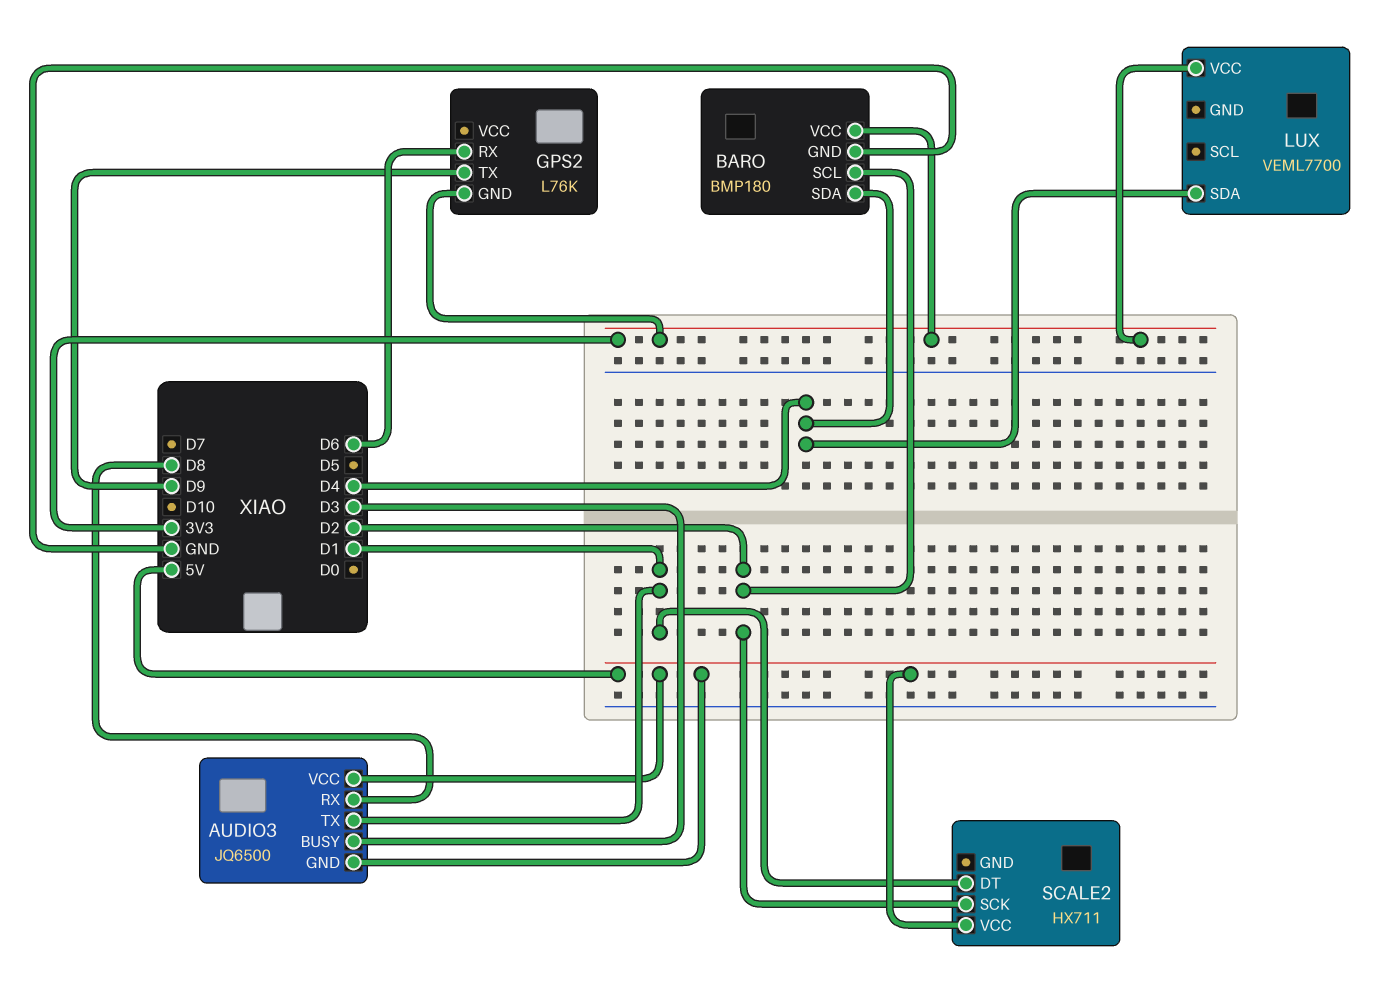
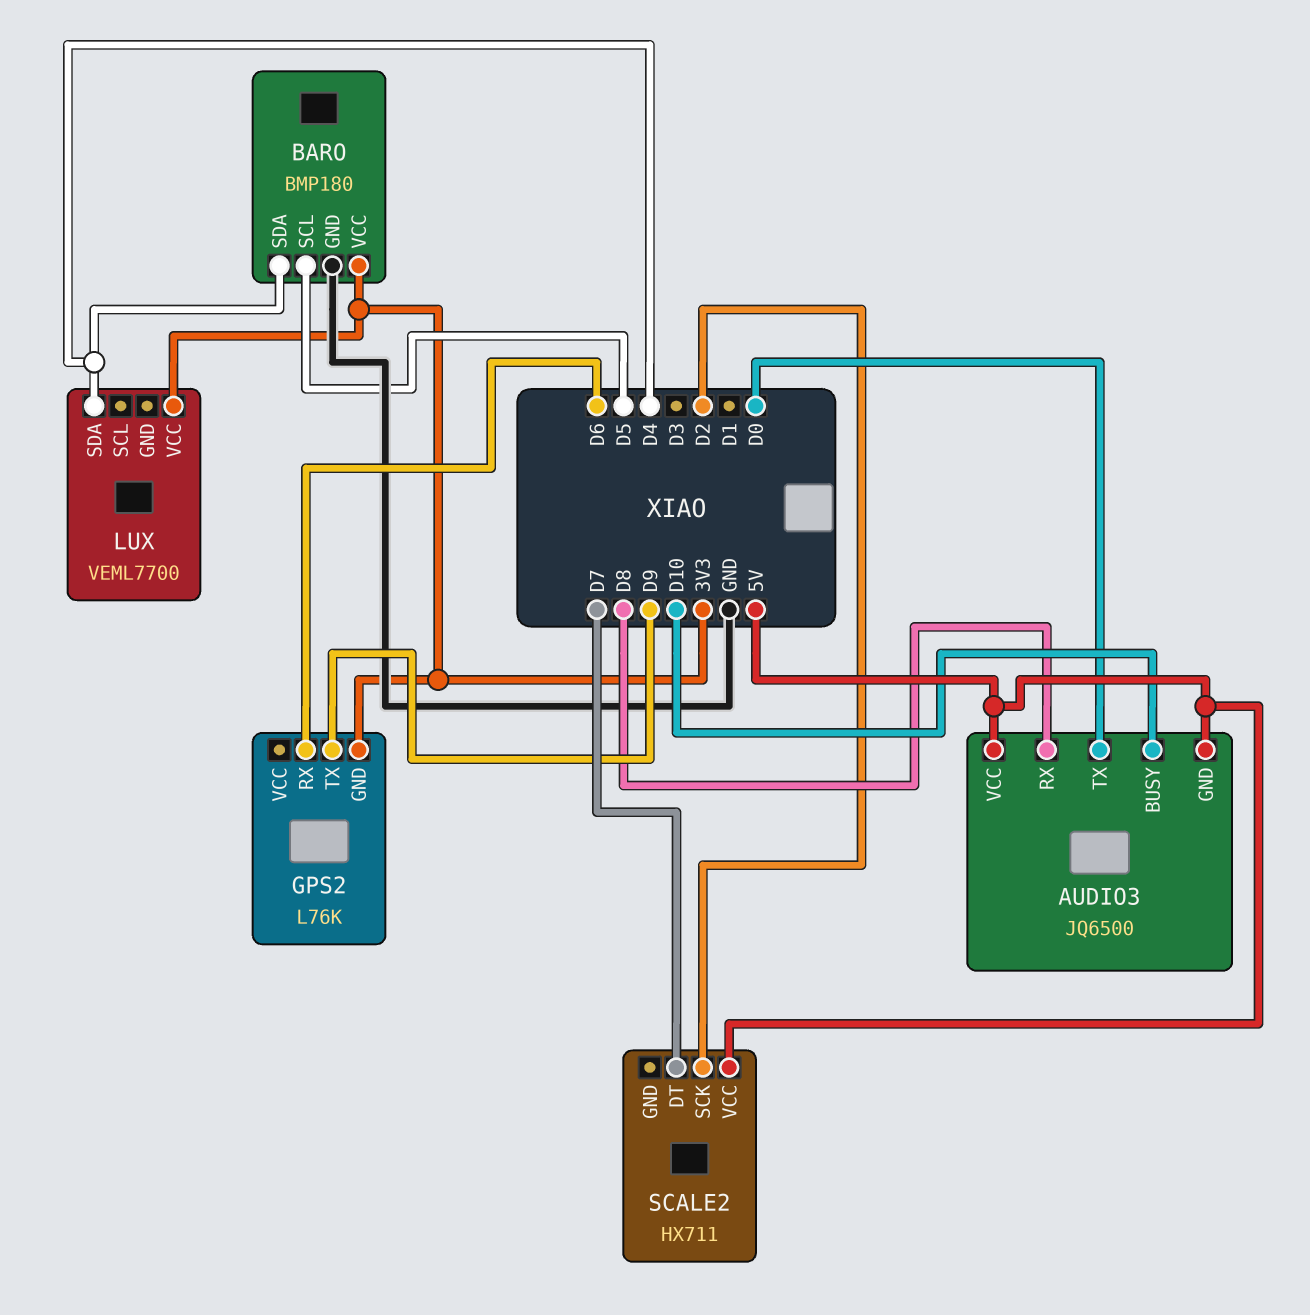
AUDIO3 pin BUSY: D3 -> D10
AUDIO3 pin TX: D1 -> D0
BARO pin SCL: D2 -> D5
SCALE2 pin DT: D1 -> D7

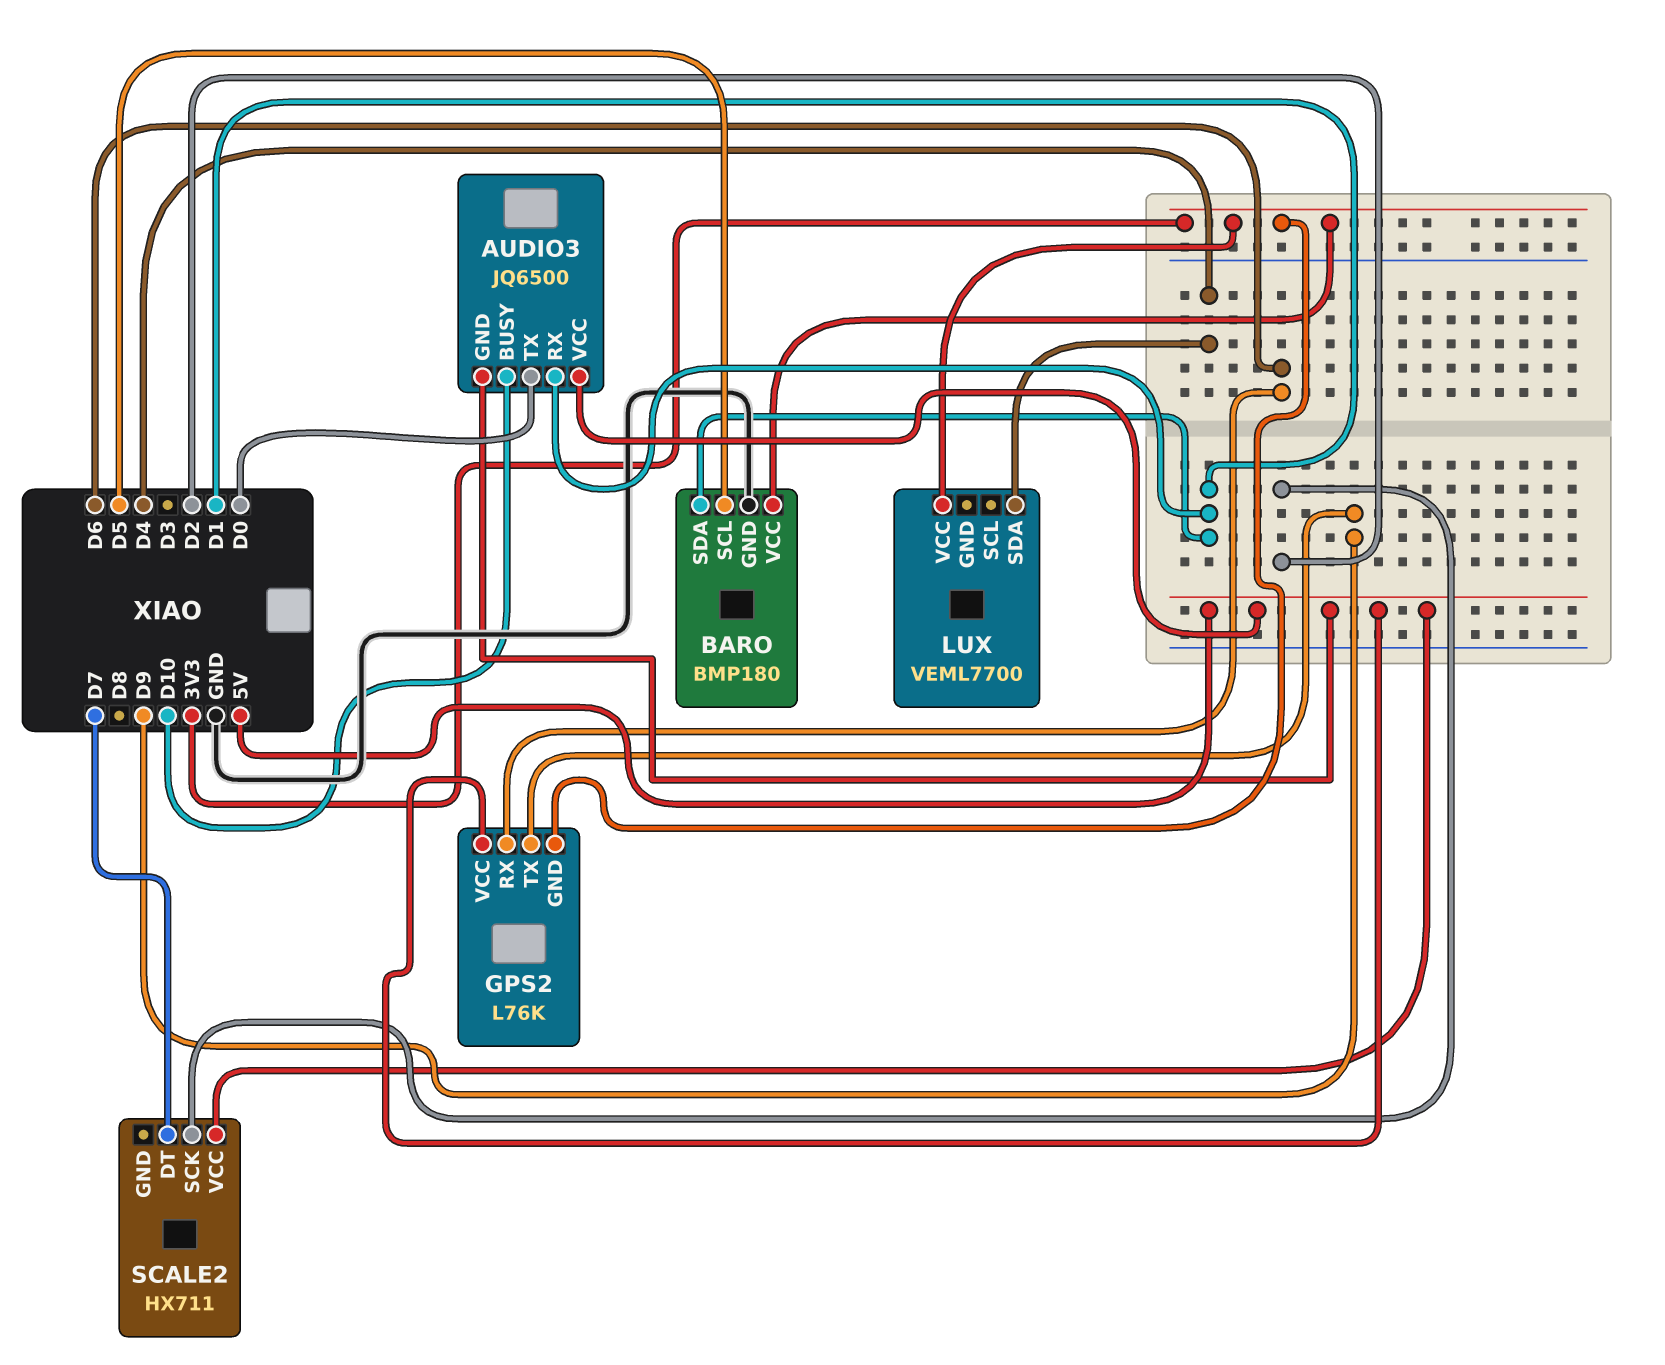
AUDIO3 pin RX: D8 -> D1
BARO pin SDA: D4 -> D1
GPS2 pin VCC: none -> 5V

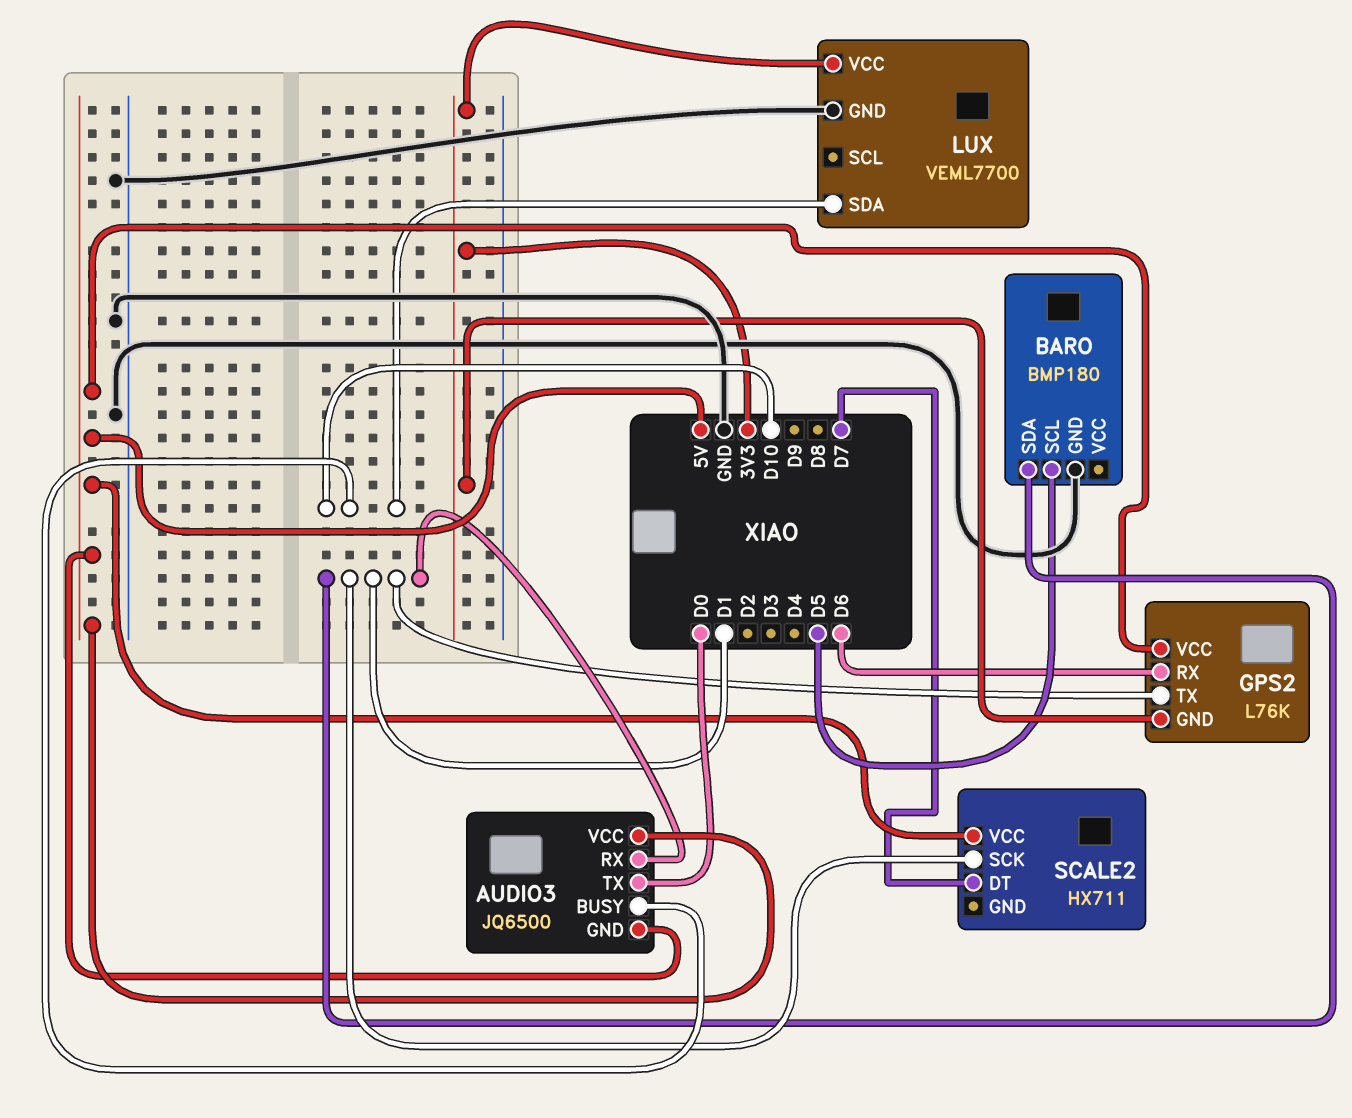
BARO pin VCC: 3V3 -> none
GPS2 pin TX: D9 -> D1
LUX pin GND: none -> GND
LUX pin SDA: D4 -> D10
SCALE2 pin SCK: D2 -> D1

